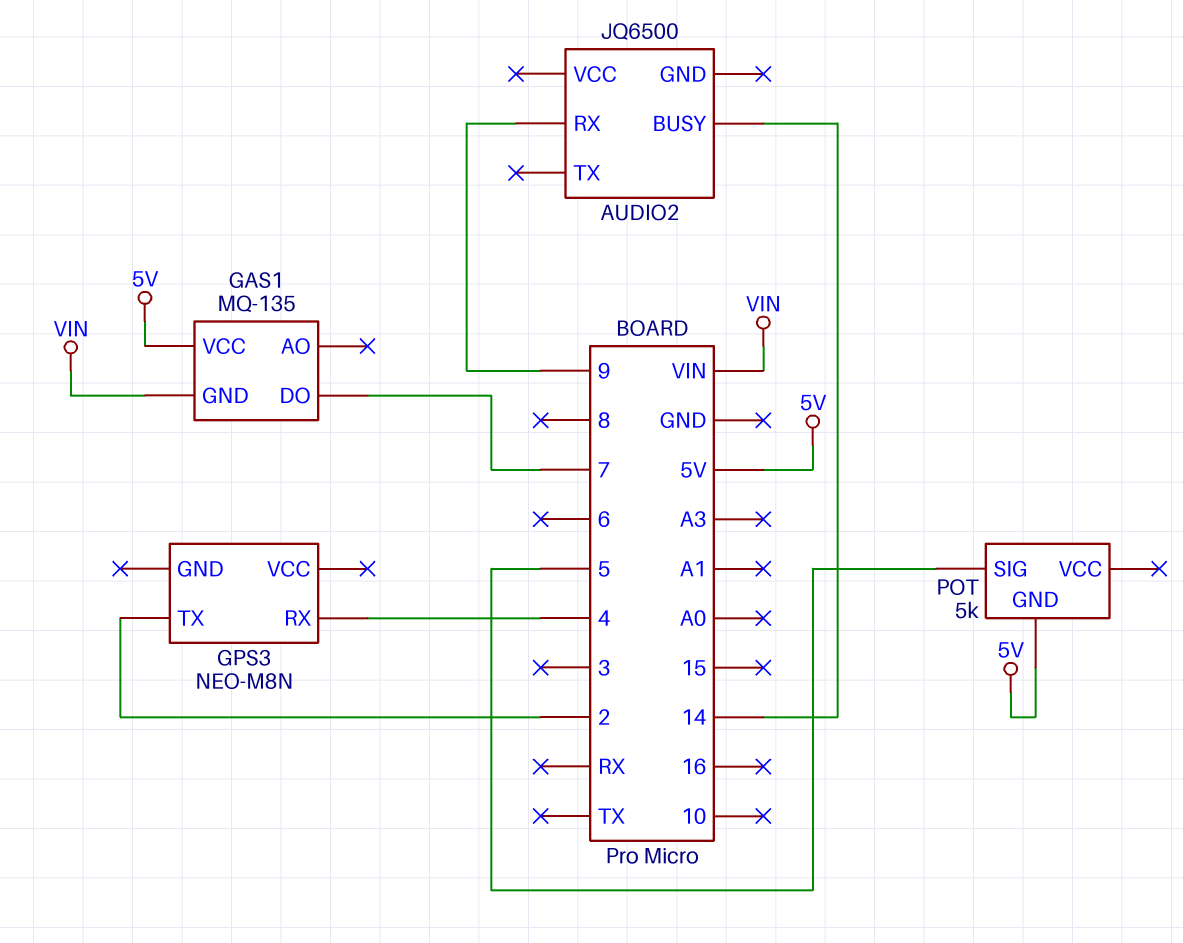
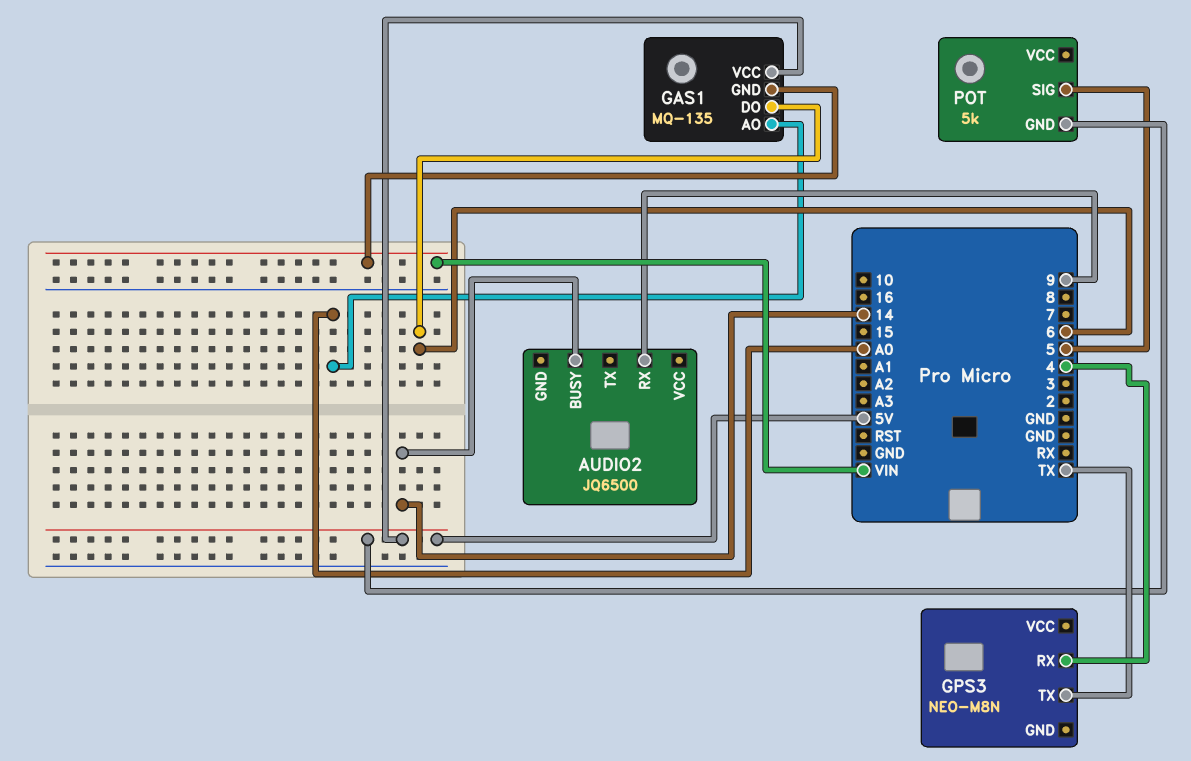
GAS1 pin AO: none -> A0
GAS1 pin DO: 7 -> 6
GPS3 pin TX: 2 -> TX

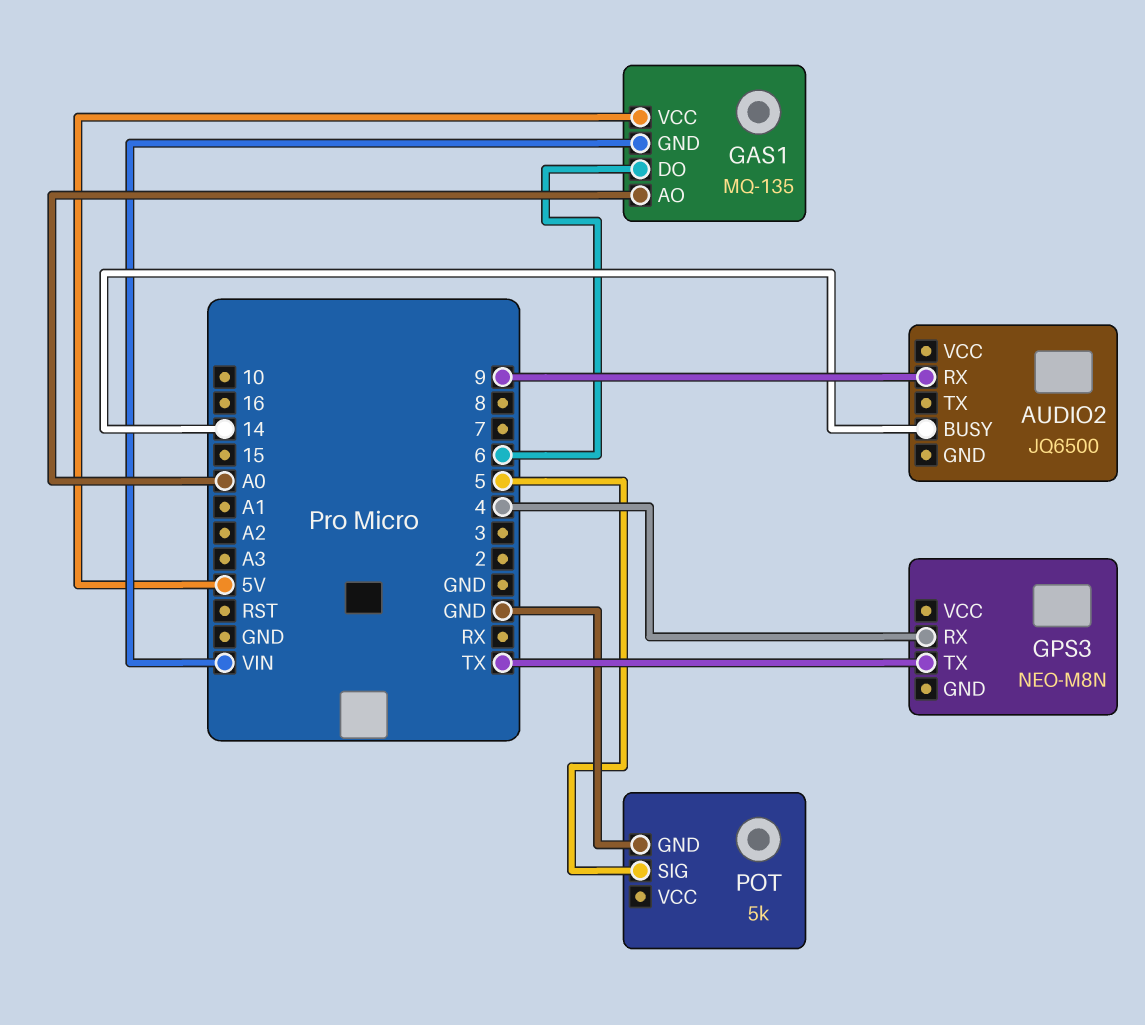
POT pin GND: 5V -> GND

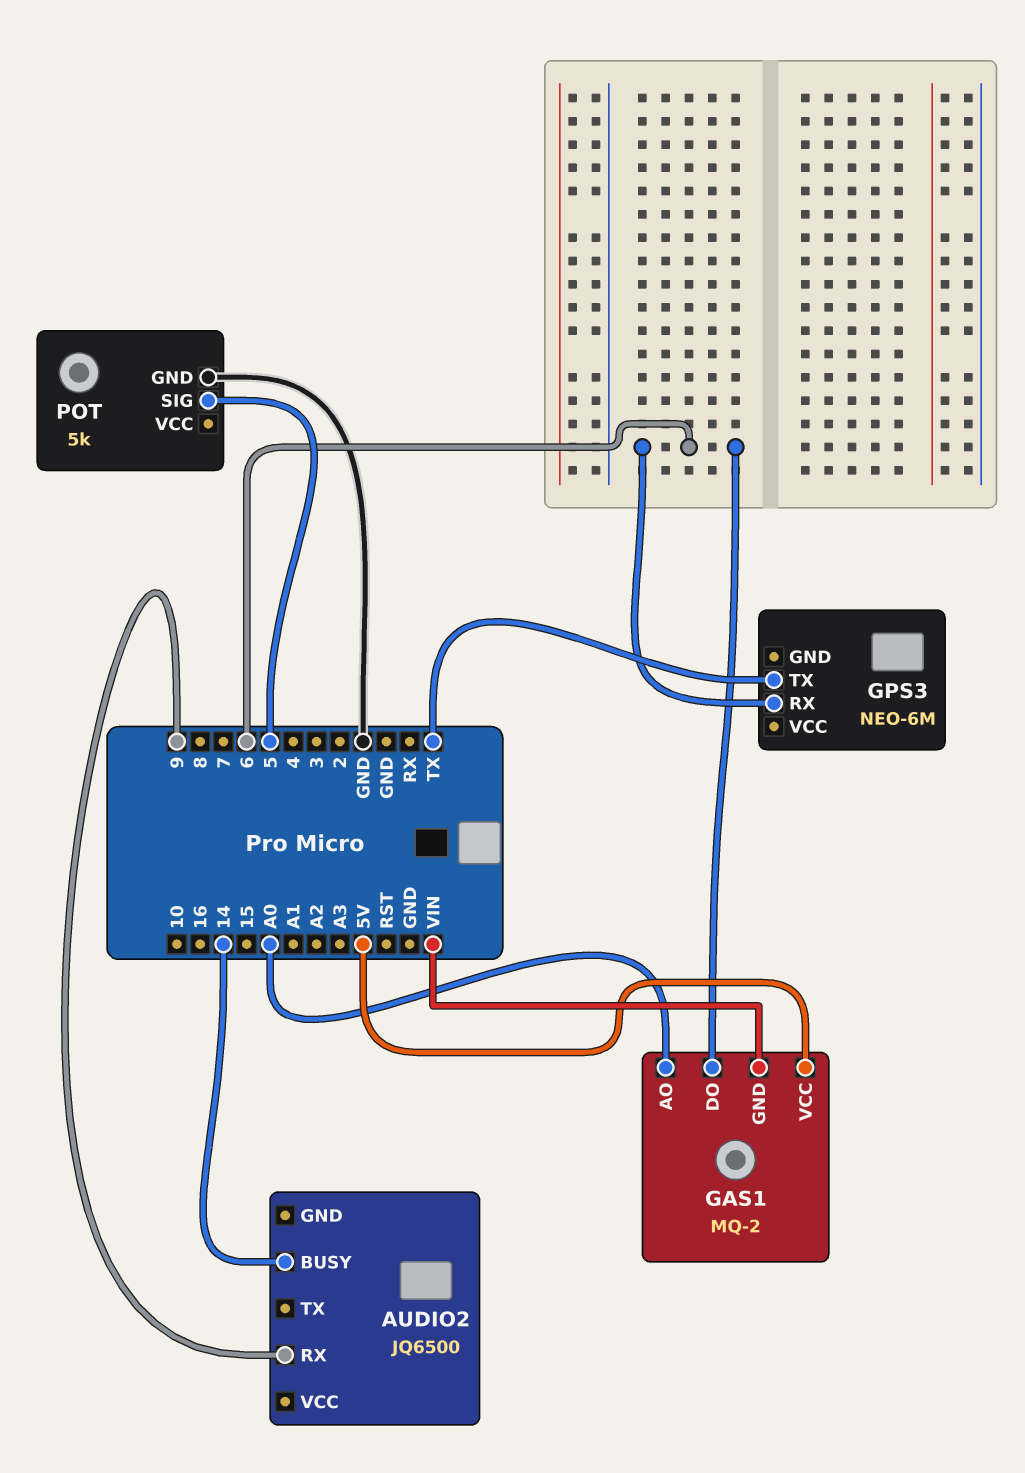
GAS1: MQ-135 -> MQ-2
GPS3: NEO-M8N -> NEO-6M
GPS3 pin RX: 4 -> 6

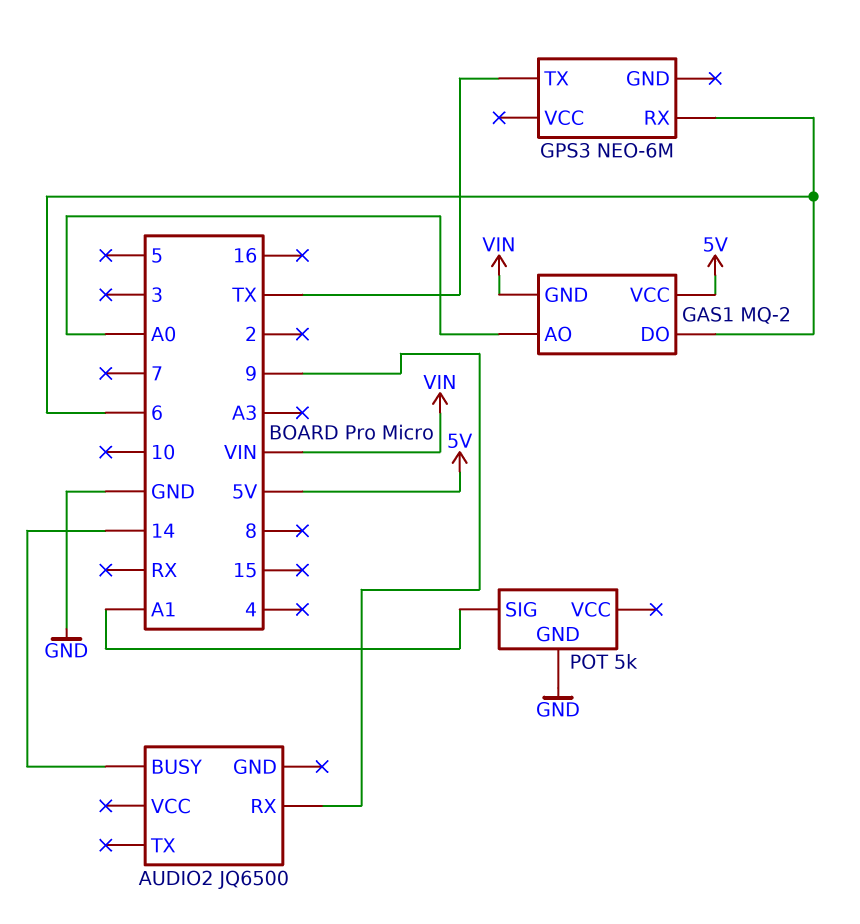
POT pin SIG: 5 -> A1

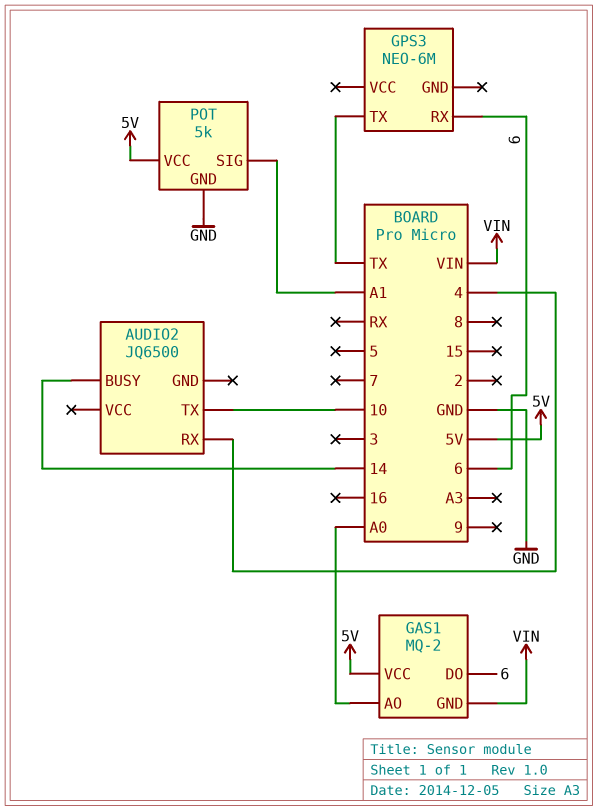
AUDIO2 pin RX: 9 -> 4
AUDIO2 pin TX: none -> 10
POT pin VCC: none -> 5V

